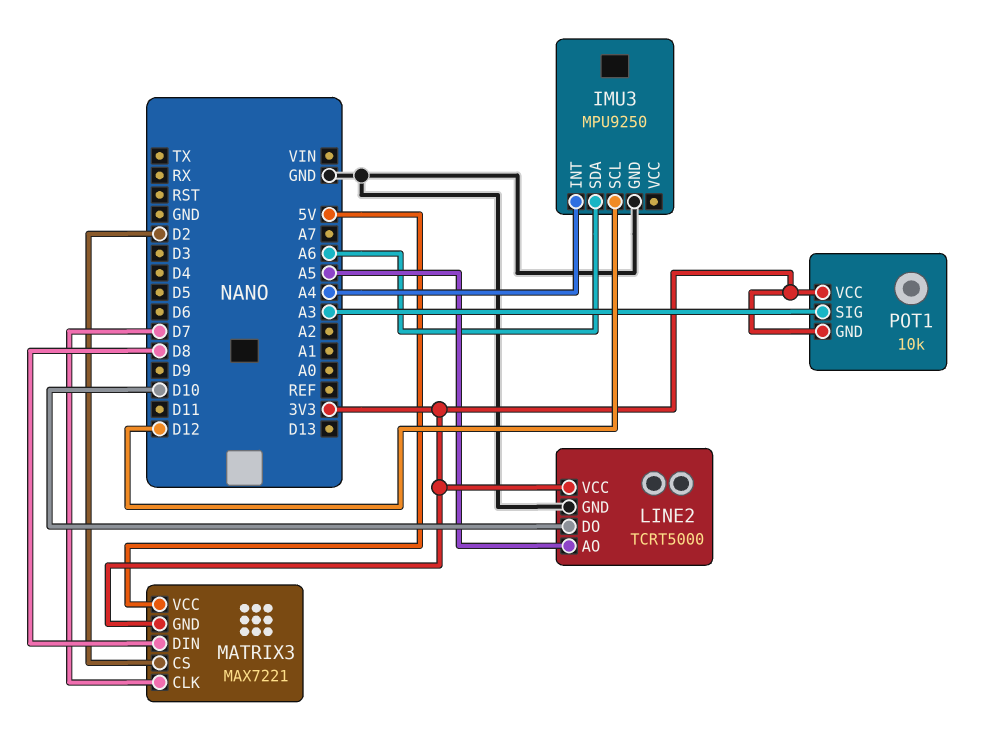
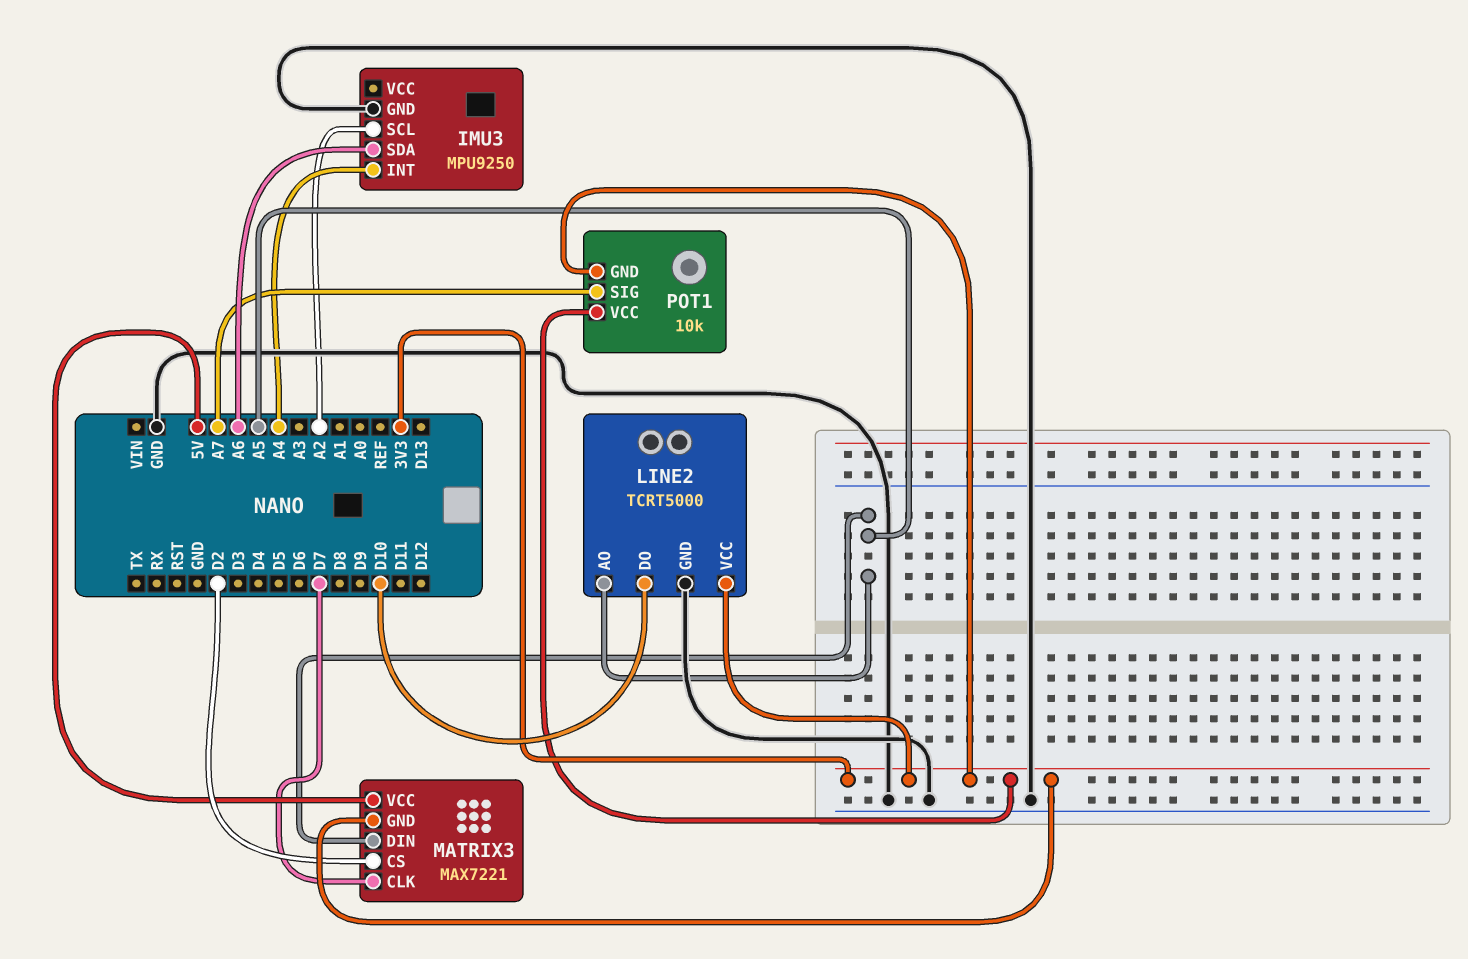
IMU3 pin SCL: D12 -> A2
MATRIX3 pin DIN: D8 -> A5
POT1 pin SIG: A3 -> A7

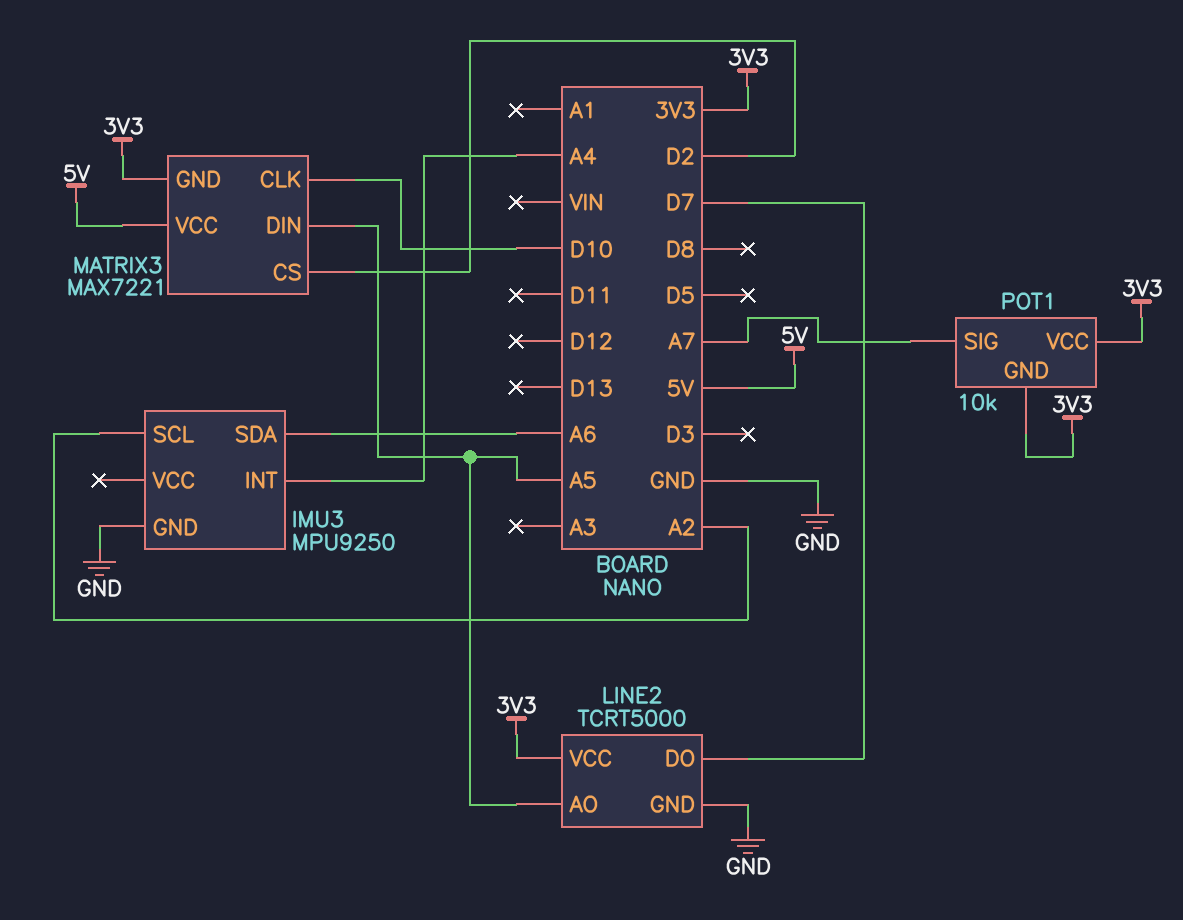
LINE2 pin DO: D10 -> D7
MATRIX3 pin CLK: D7 -> D10

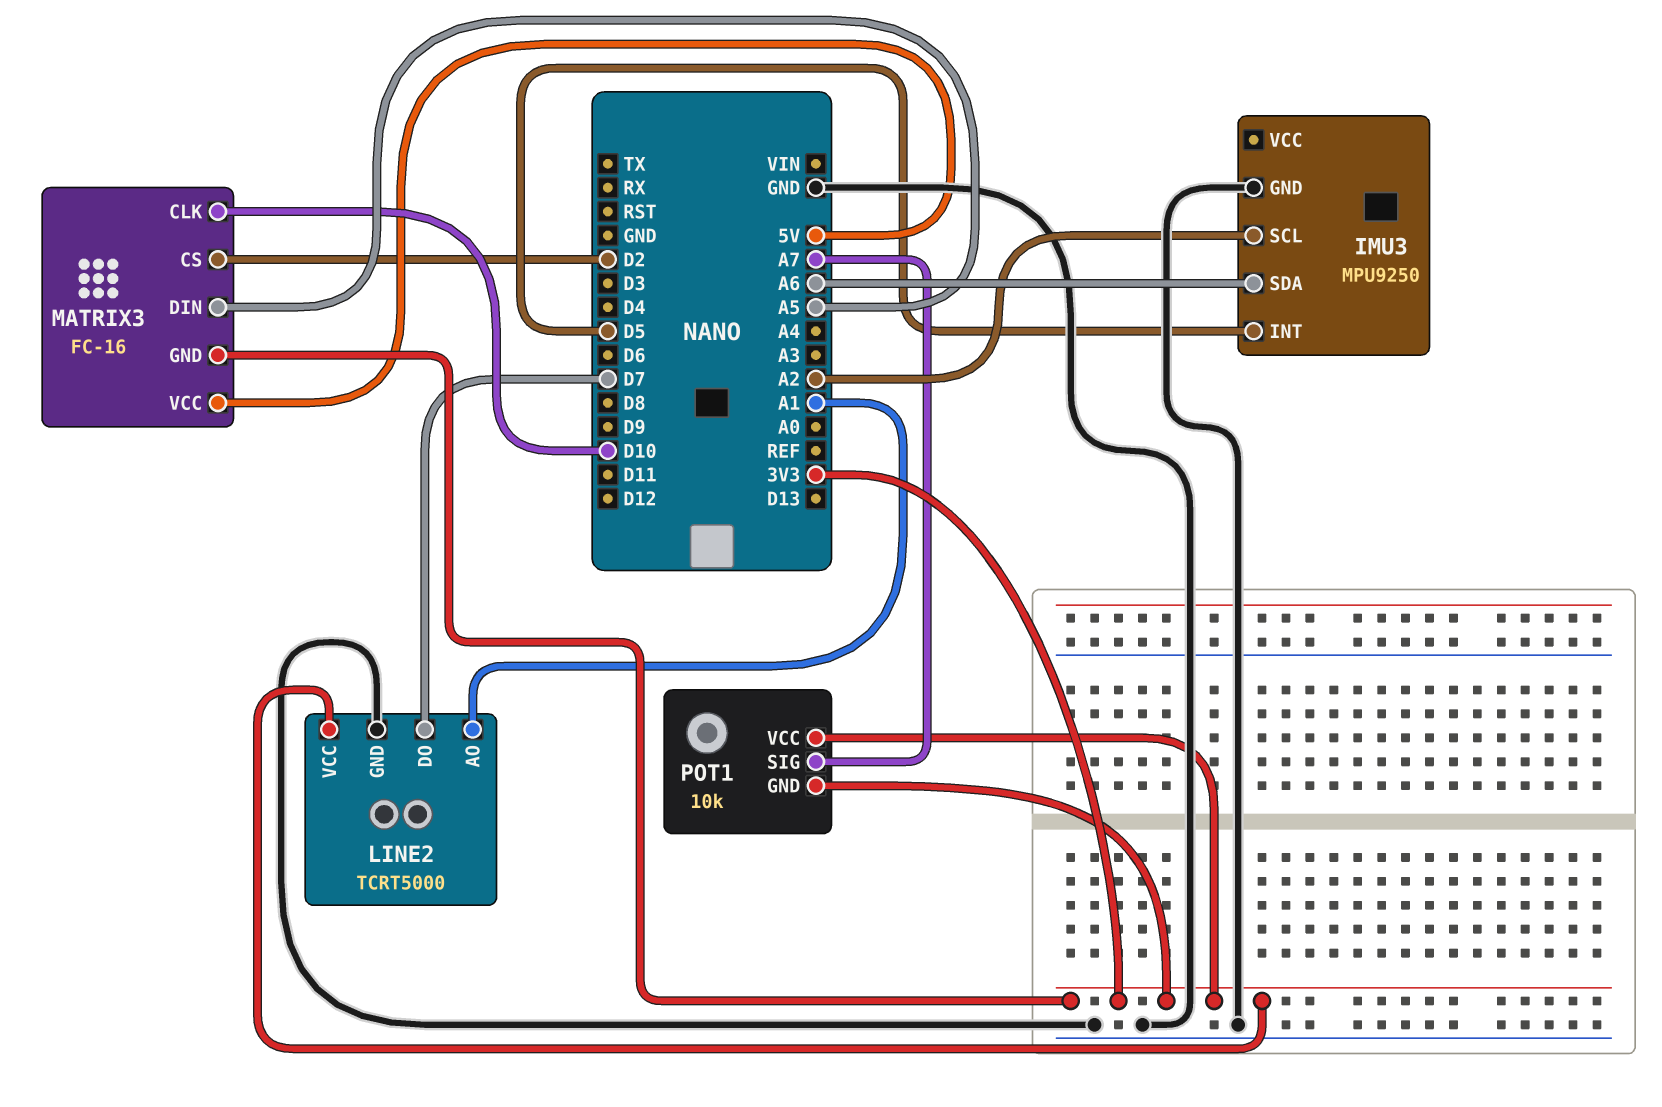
IMU3 pin INT: A4 -> D5
LINE2 pin AO: A5 -> A1
MATRIX3: MAX7221 -> FC-16

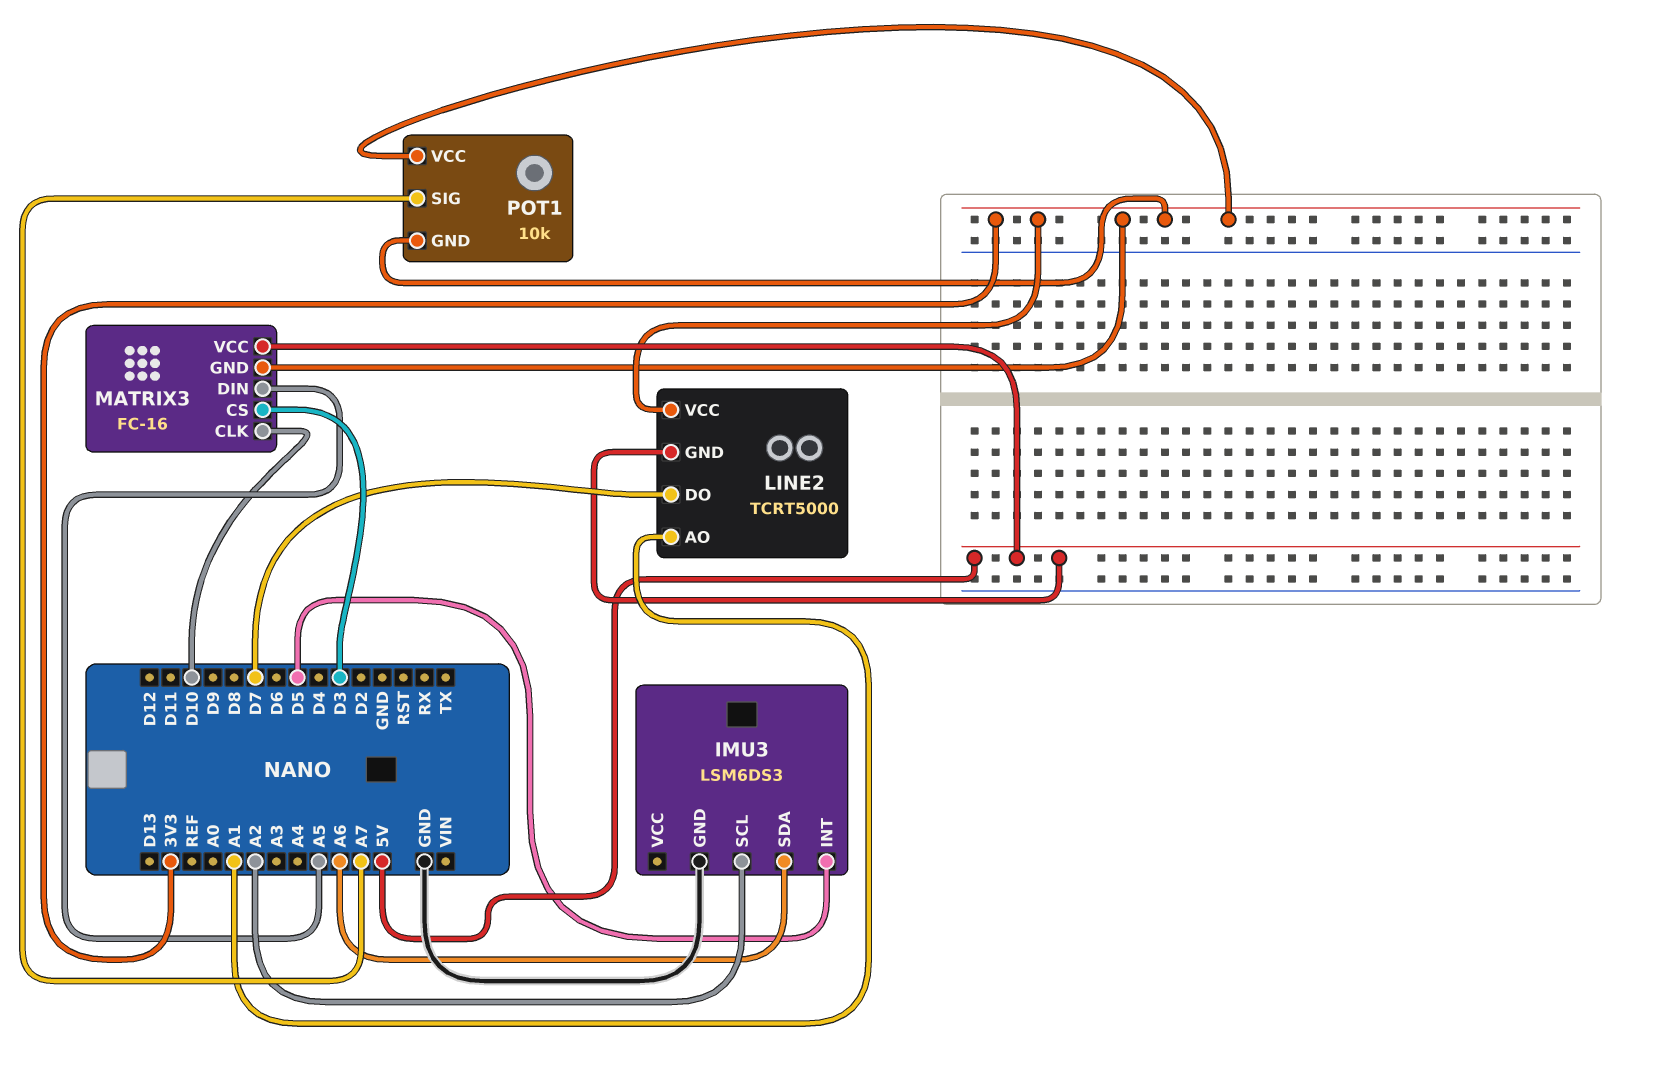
IMU3: MPU9250 -> LSM6DS3
LINE2 pin GND: GND -> 5V
MATRIX3 pin CS: D2 -> D3

